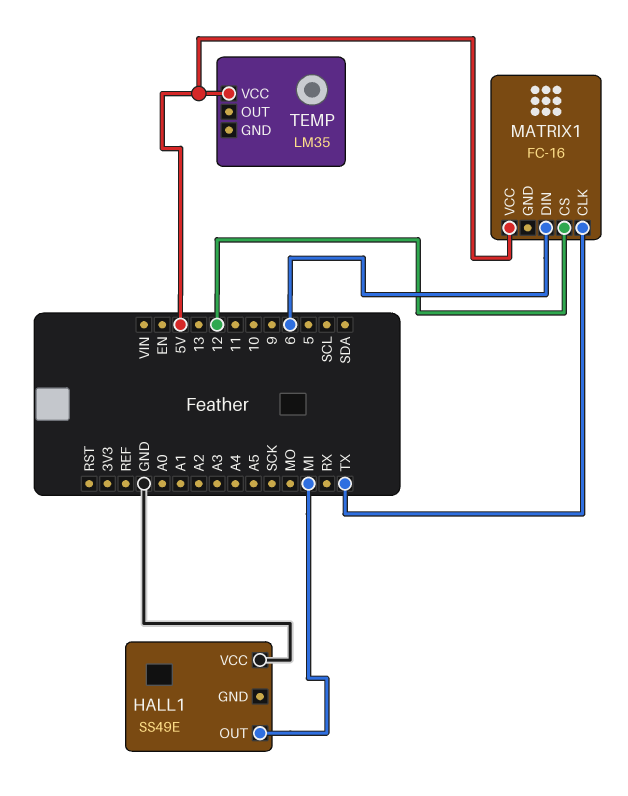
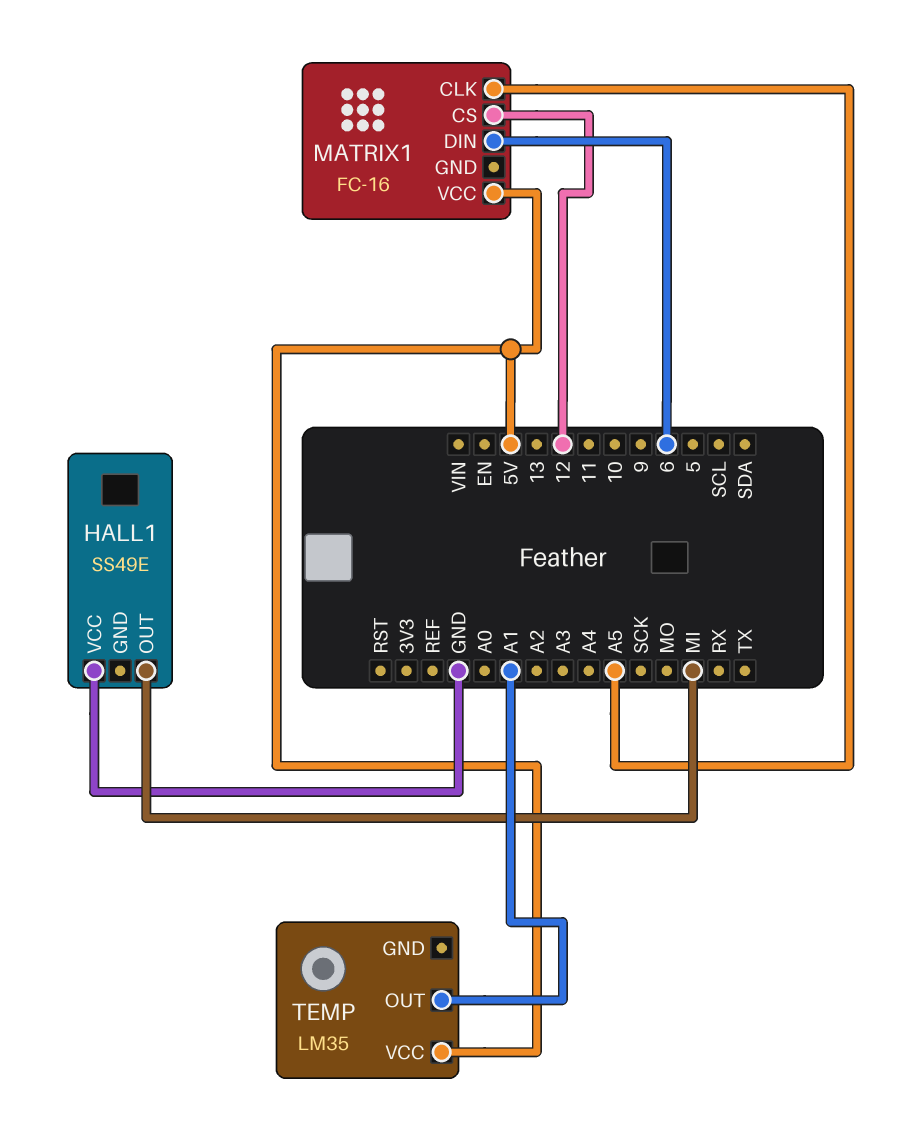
MATRIX1 pin CLK: TX -> A5
TEMP pin OUT: none -> A1

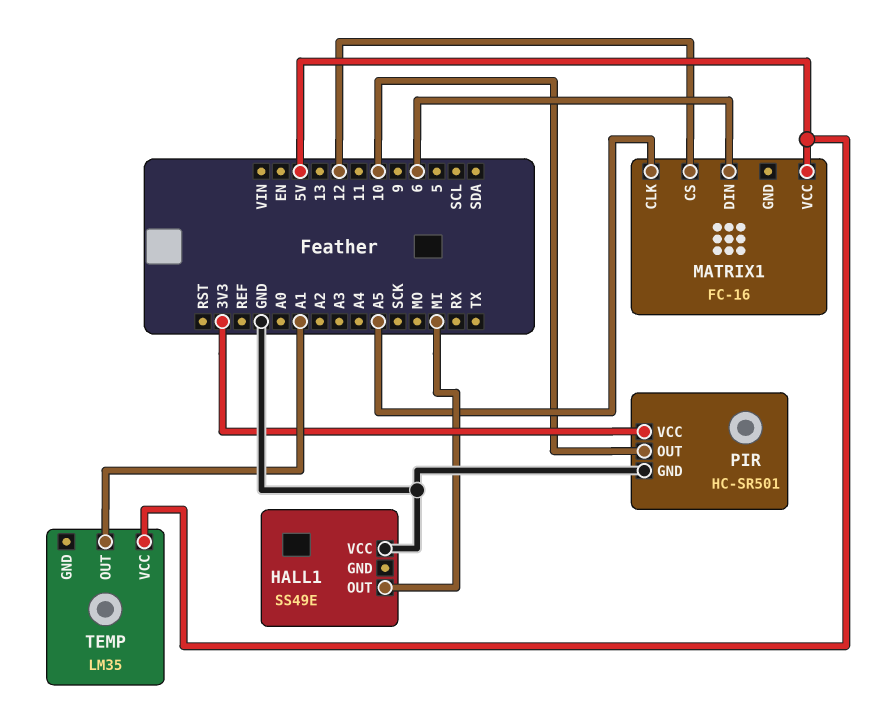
PIR: none -> HC-SR501
PIR pin GND: none -> GND
PIR pin OUT: none -> 10
PIR pin VCC: none -> 3V3

